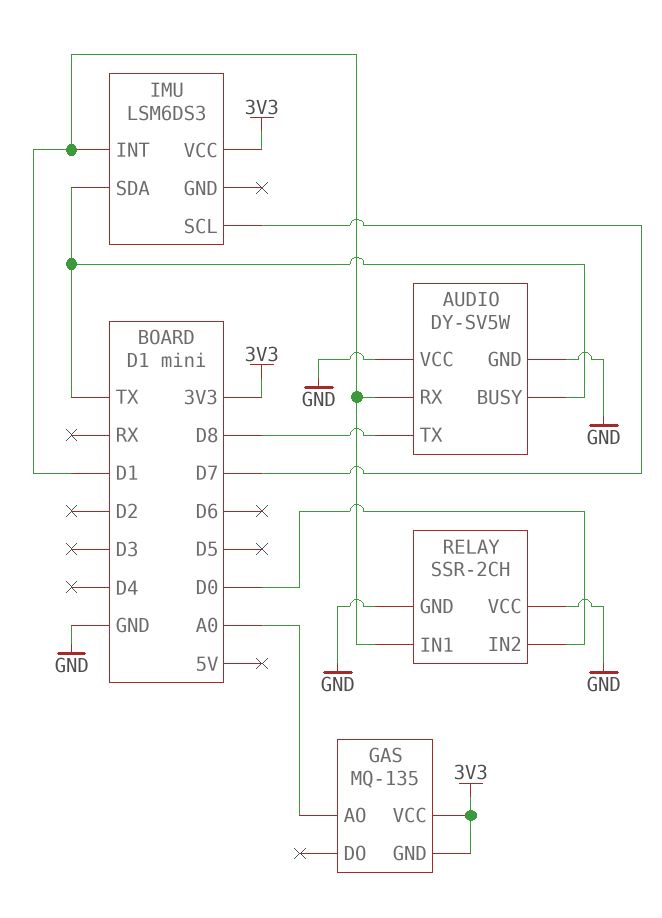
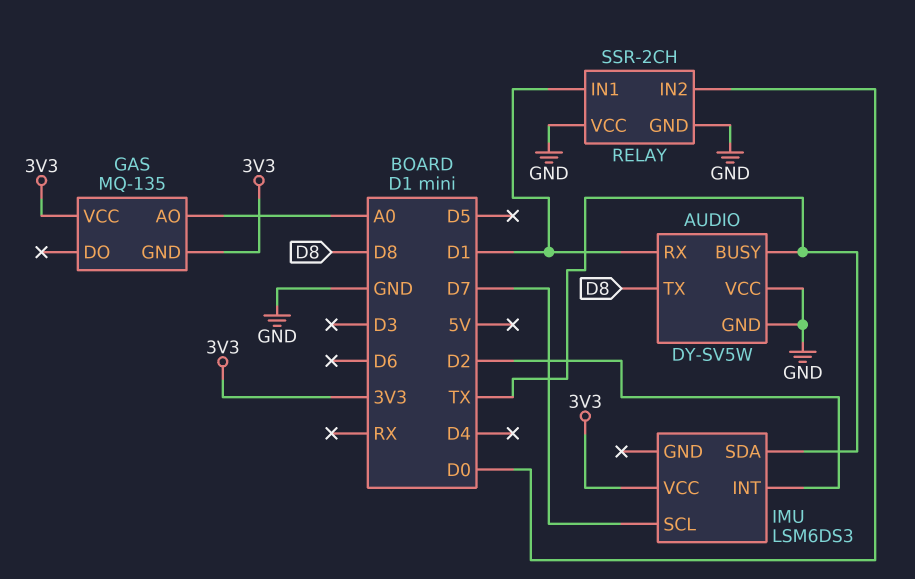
IMU pin INT: D1 -> D2

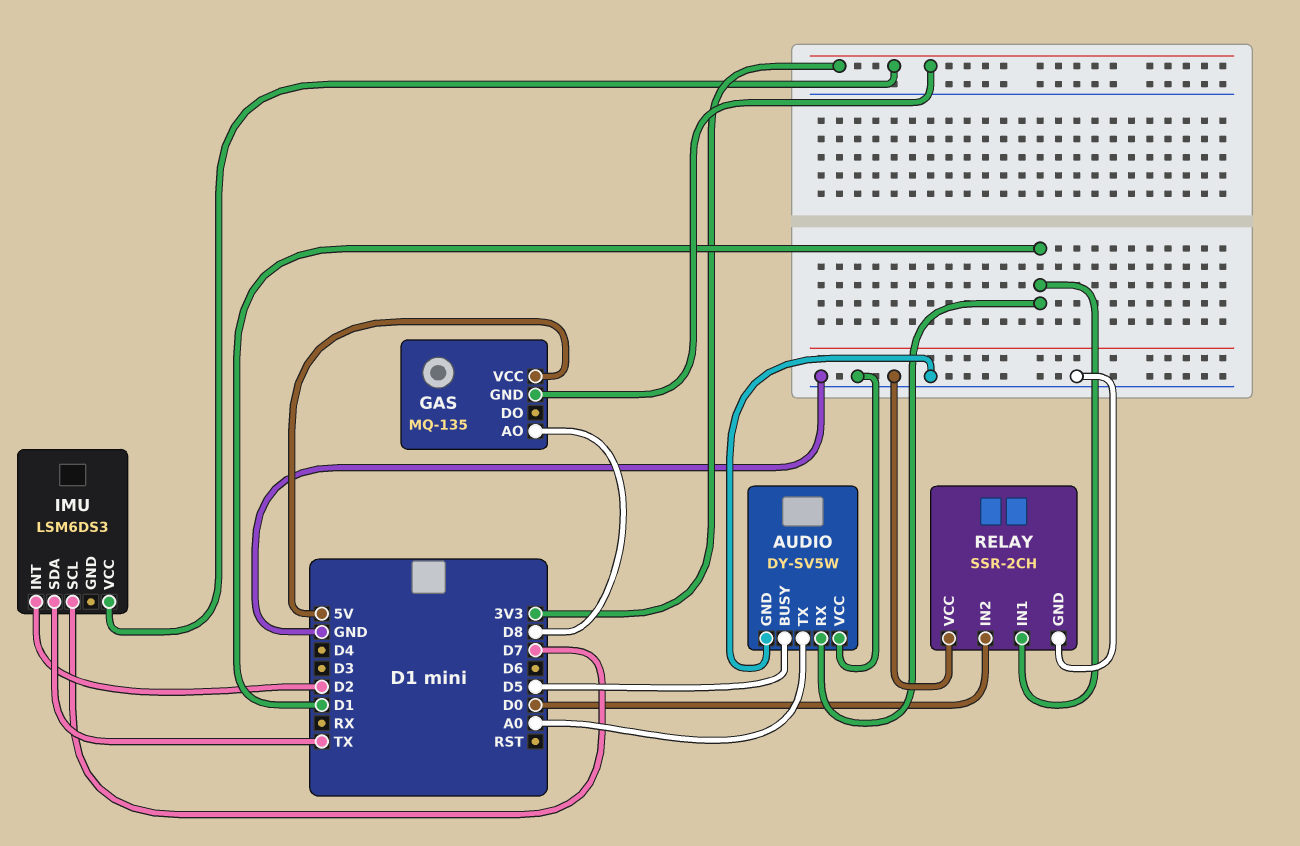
AUDIO pin BUSY: TX -> D5
AUDIO pin TX: D8 -> A0
GAS pin AO: A0 -> D8
GAS pin VCC: 3V3 -> 5V

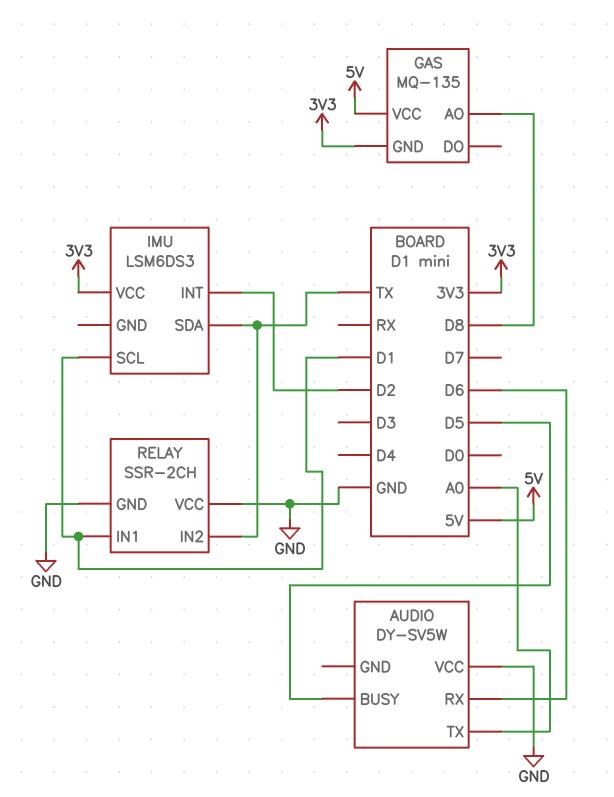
AUDIO pin GND: GND -> none
AUDIO pin RX: D1 -> D6
IMU pin SCL: D7 -> D1
RELAY pin IN2: D0 -> TX

